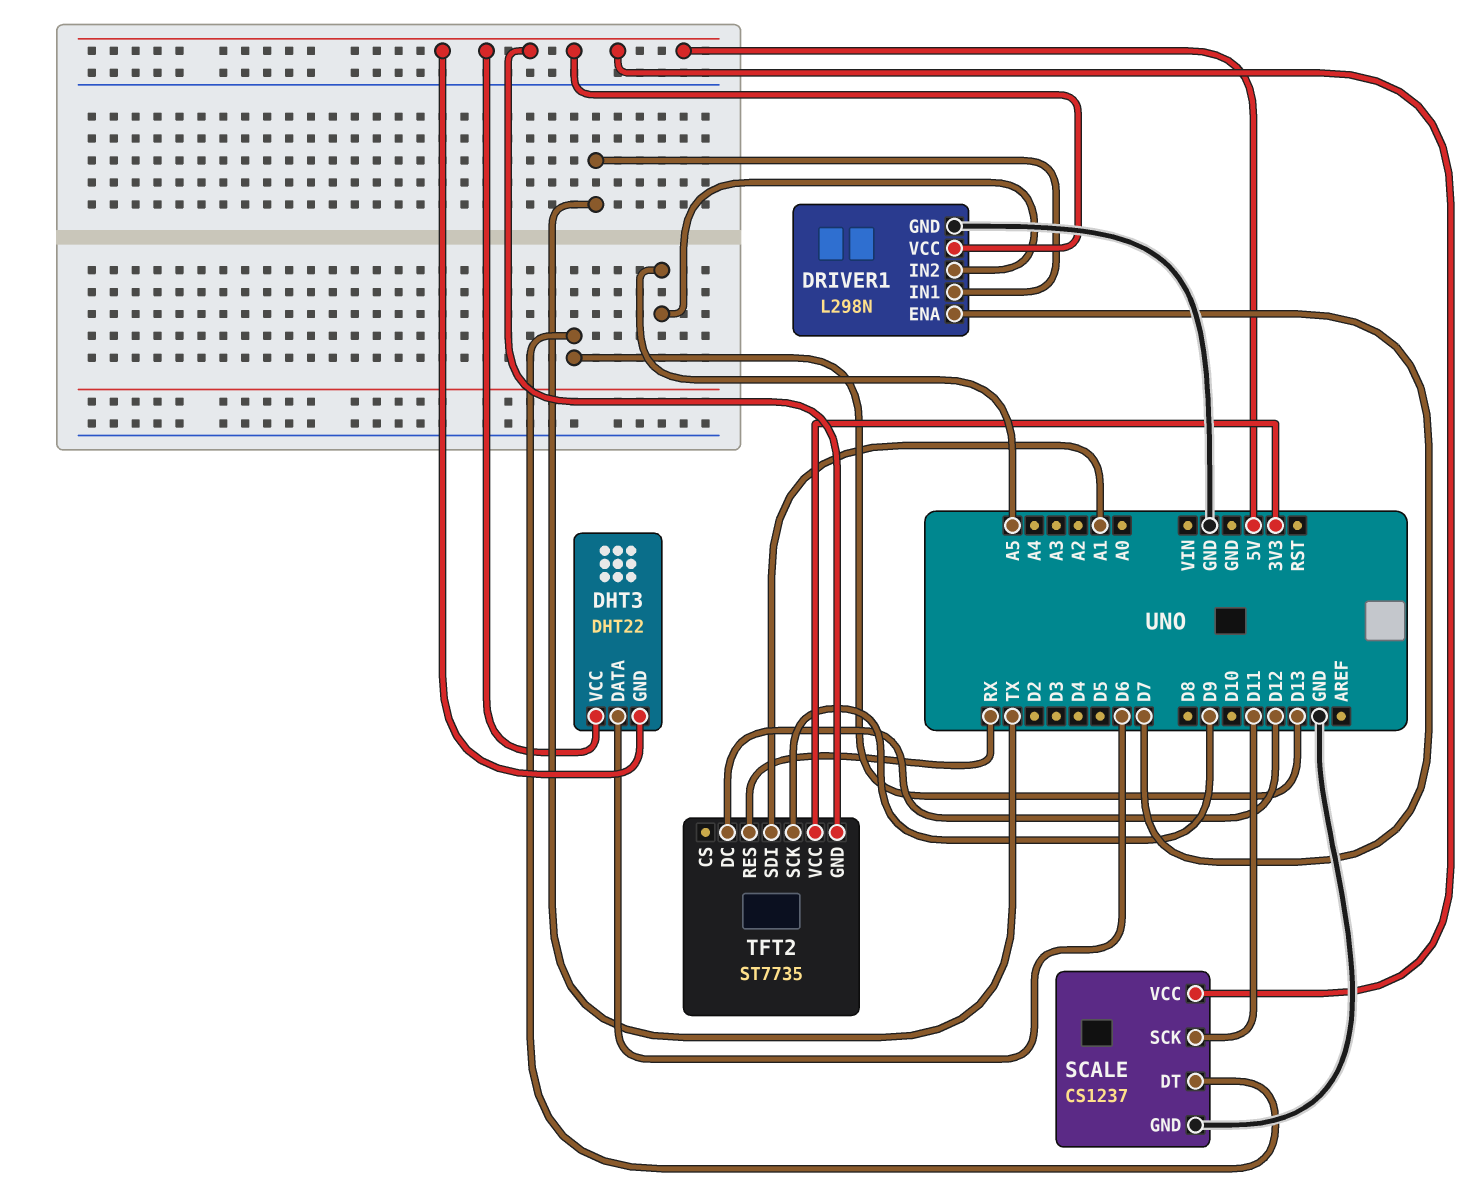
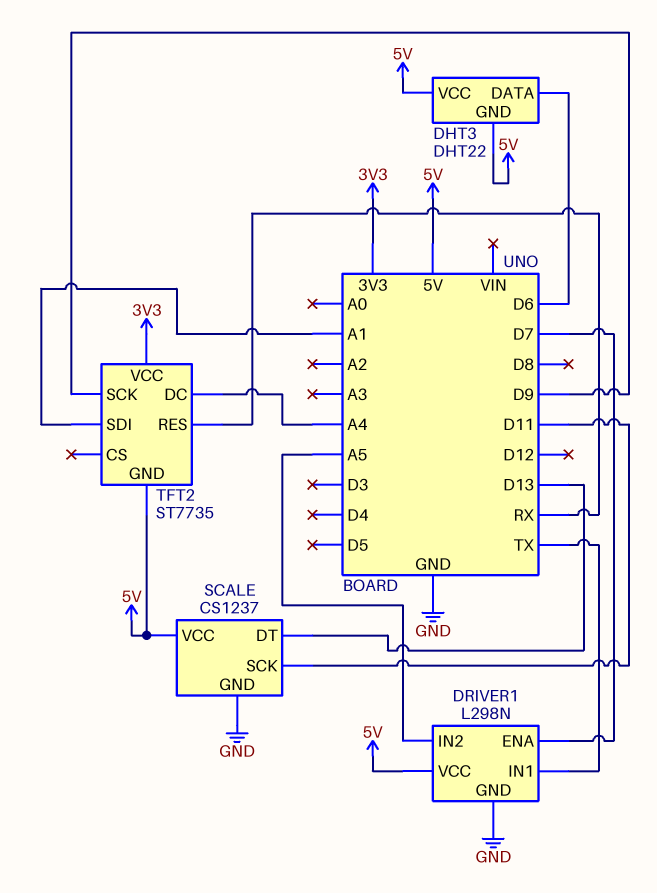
TFT2 pin DC: D12 -> A4

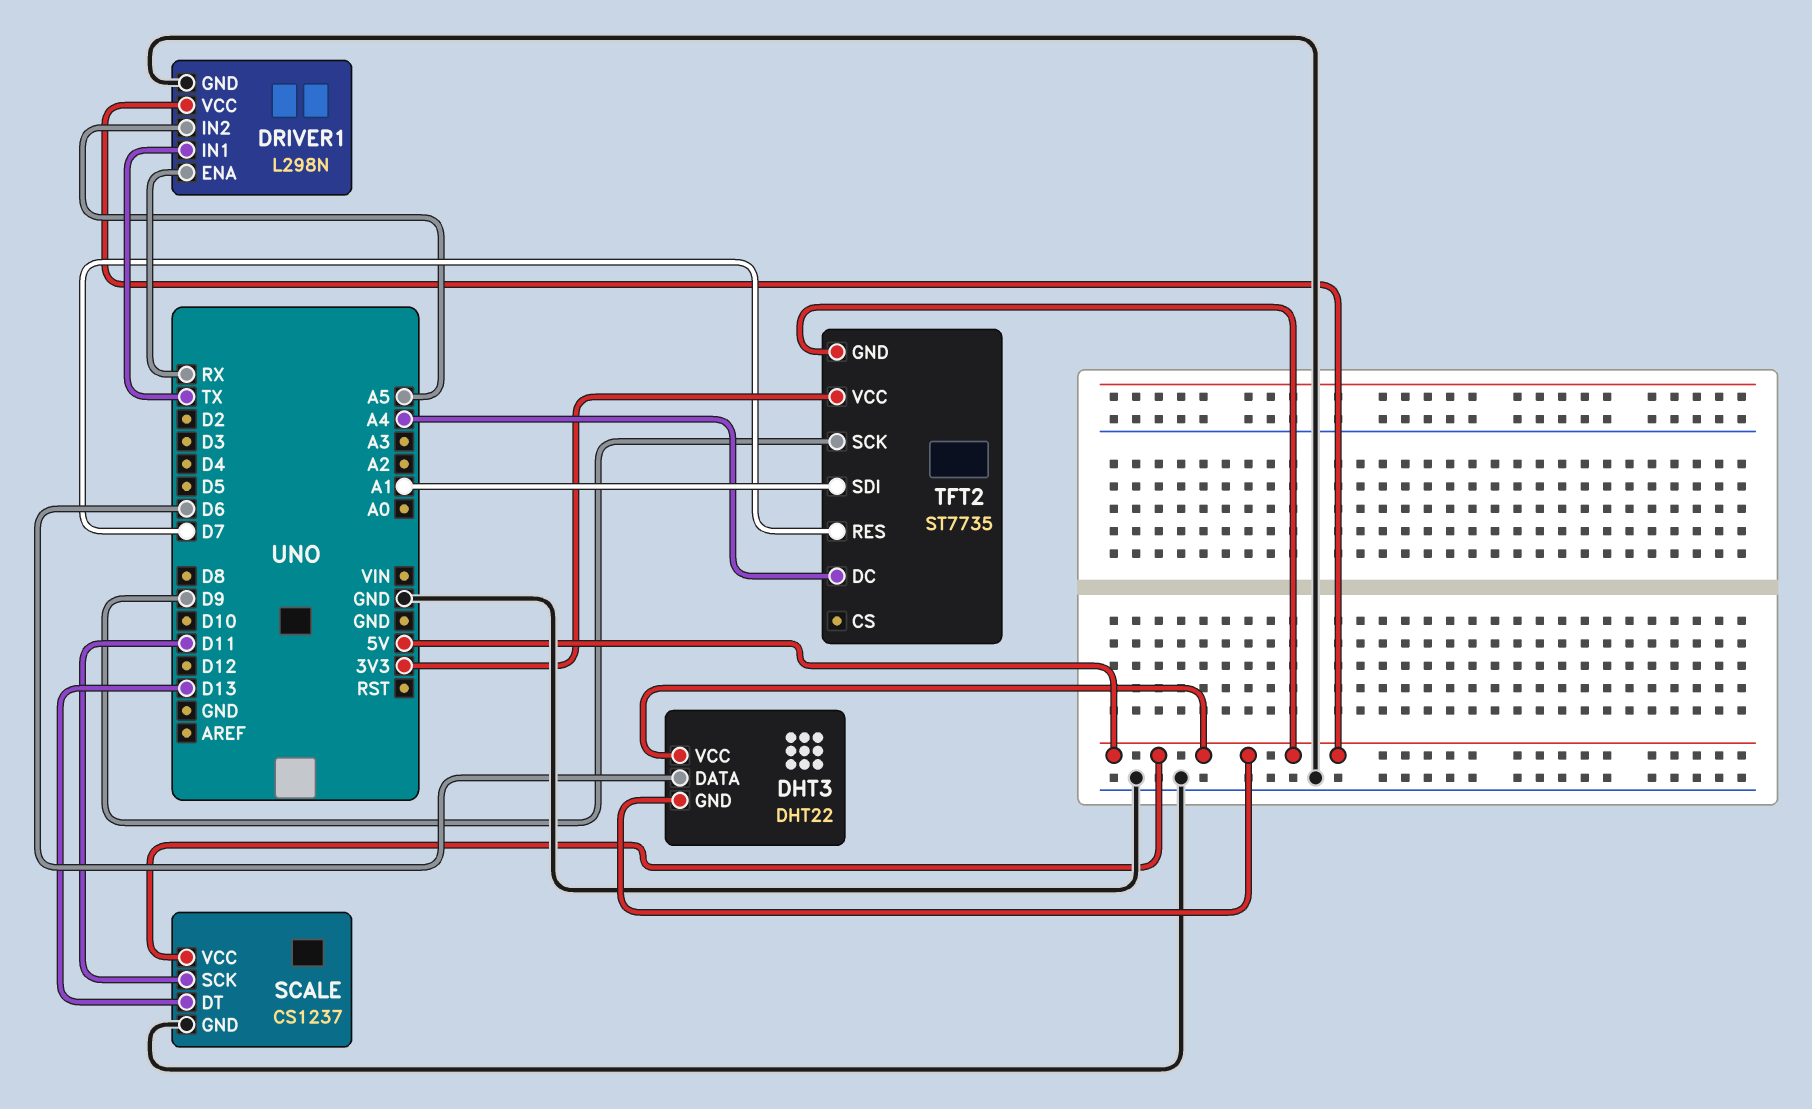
DRIVER1 pin ENA: D7 -> RX
TFT2 pin RES: RX -> D7

